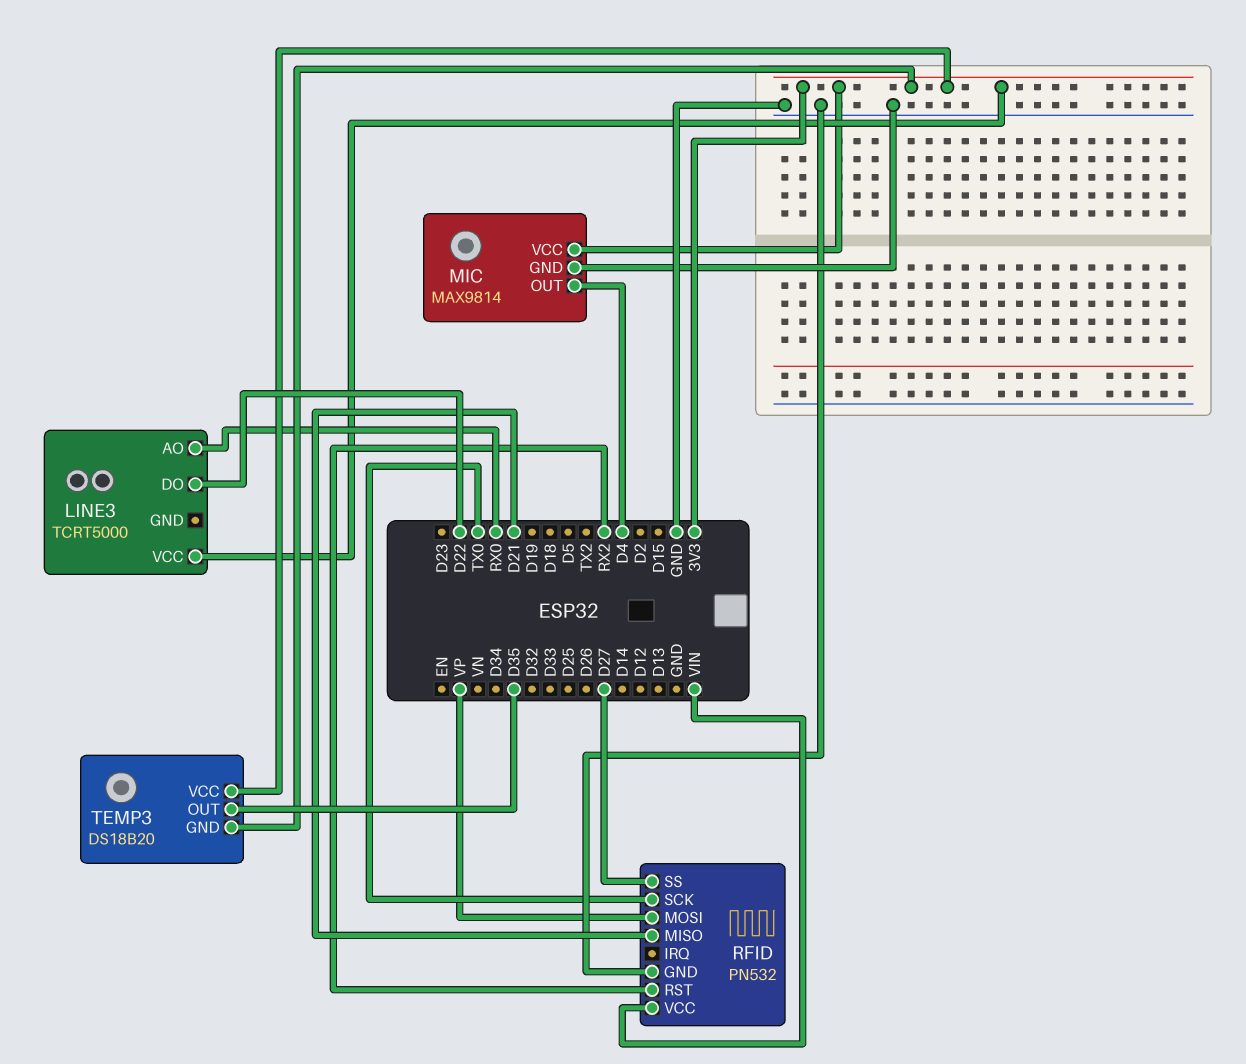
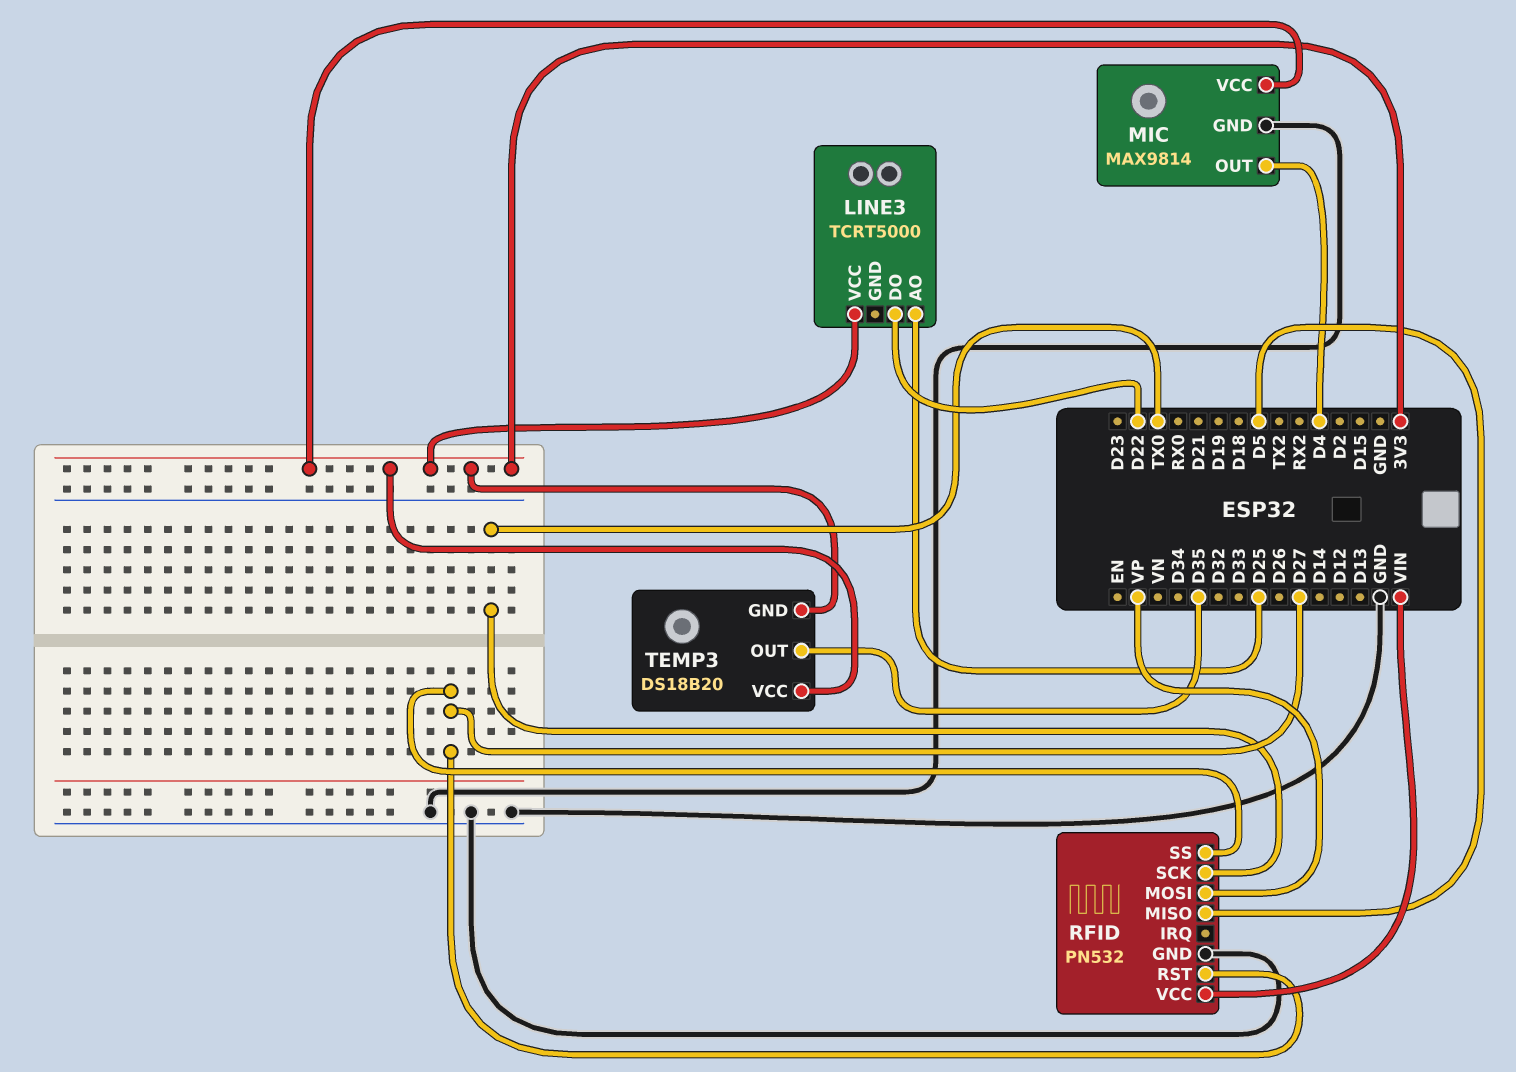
LINE3 pin AO: RX0 -> D25
RFID pin MISO: D21 -> D5
RFID pin RST: RX2 -> D27

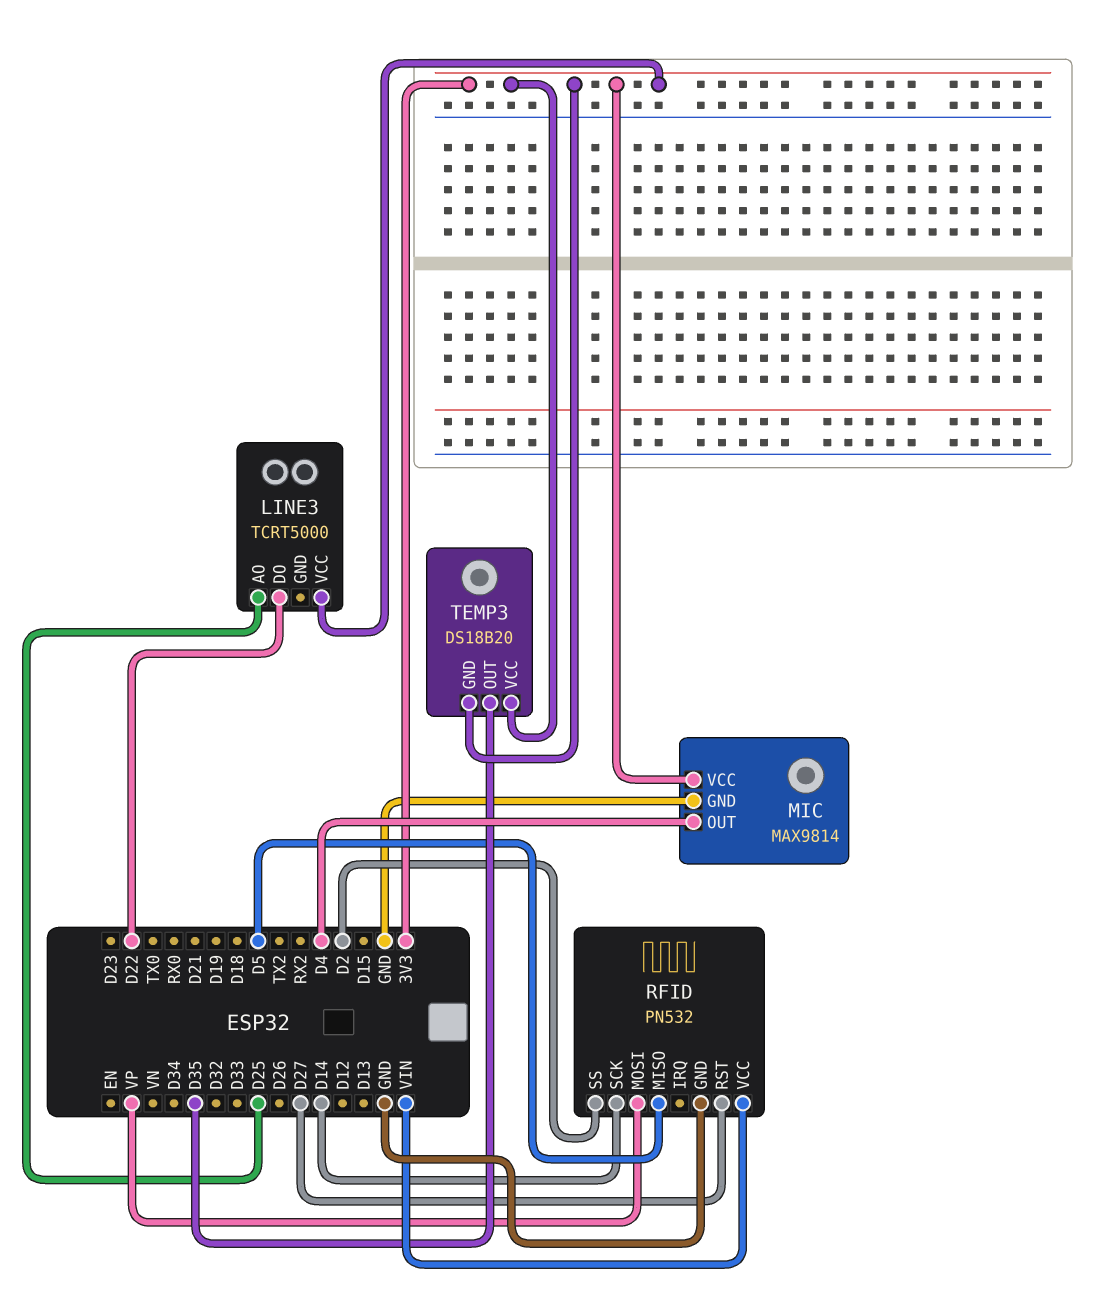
RFID pin SCK: TX0 -> D14
RFID pin SS: D27 -> D2

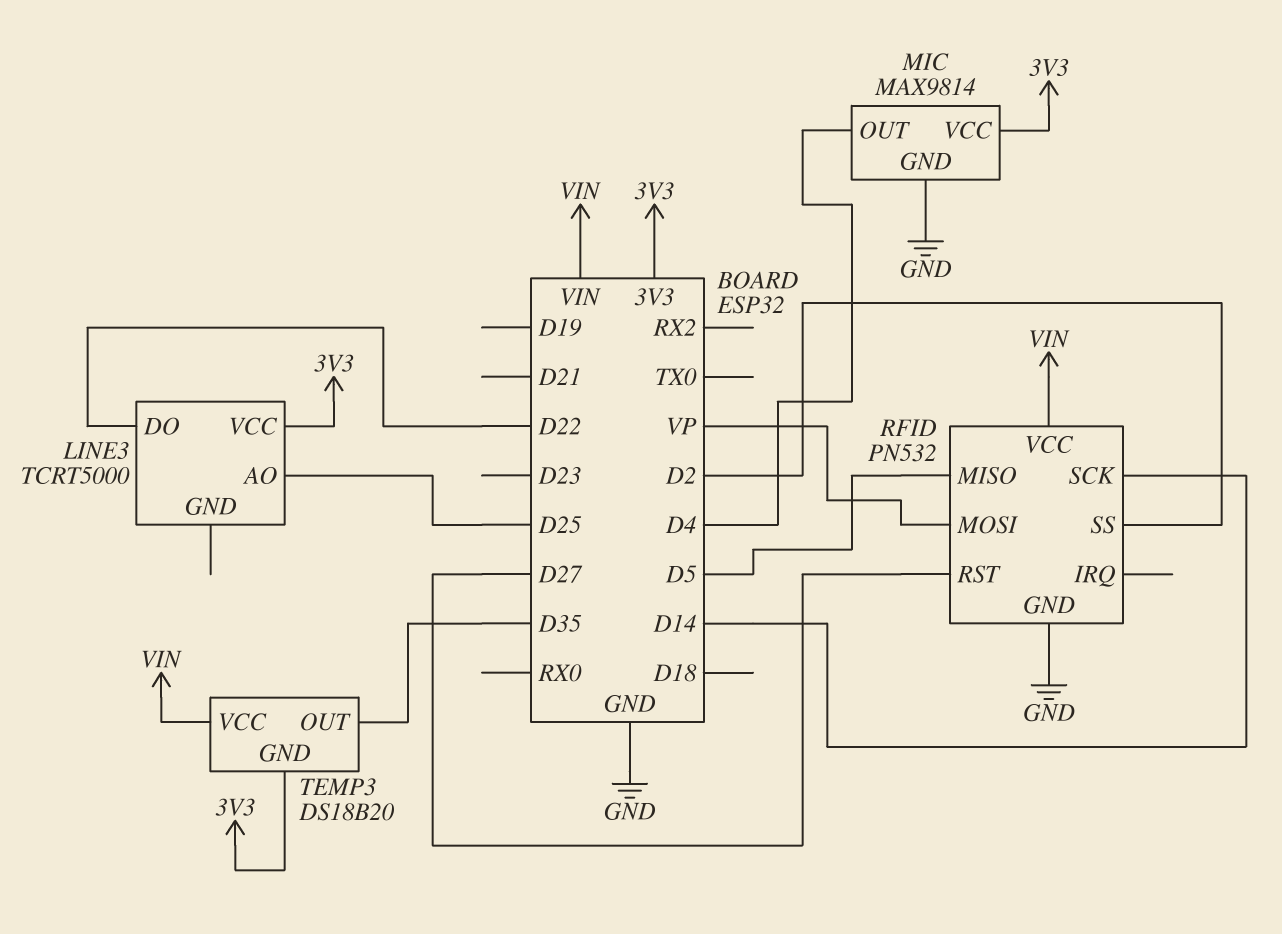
TEMP3 pin VCC: 3V3 -> VIN

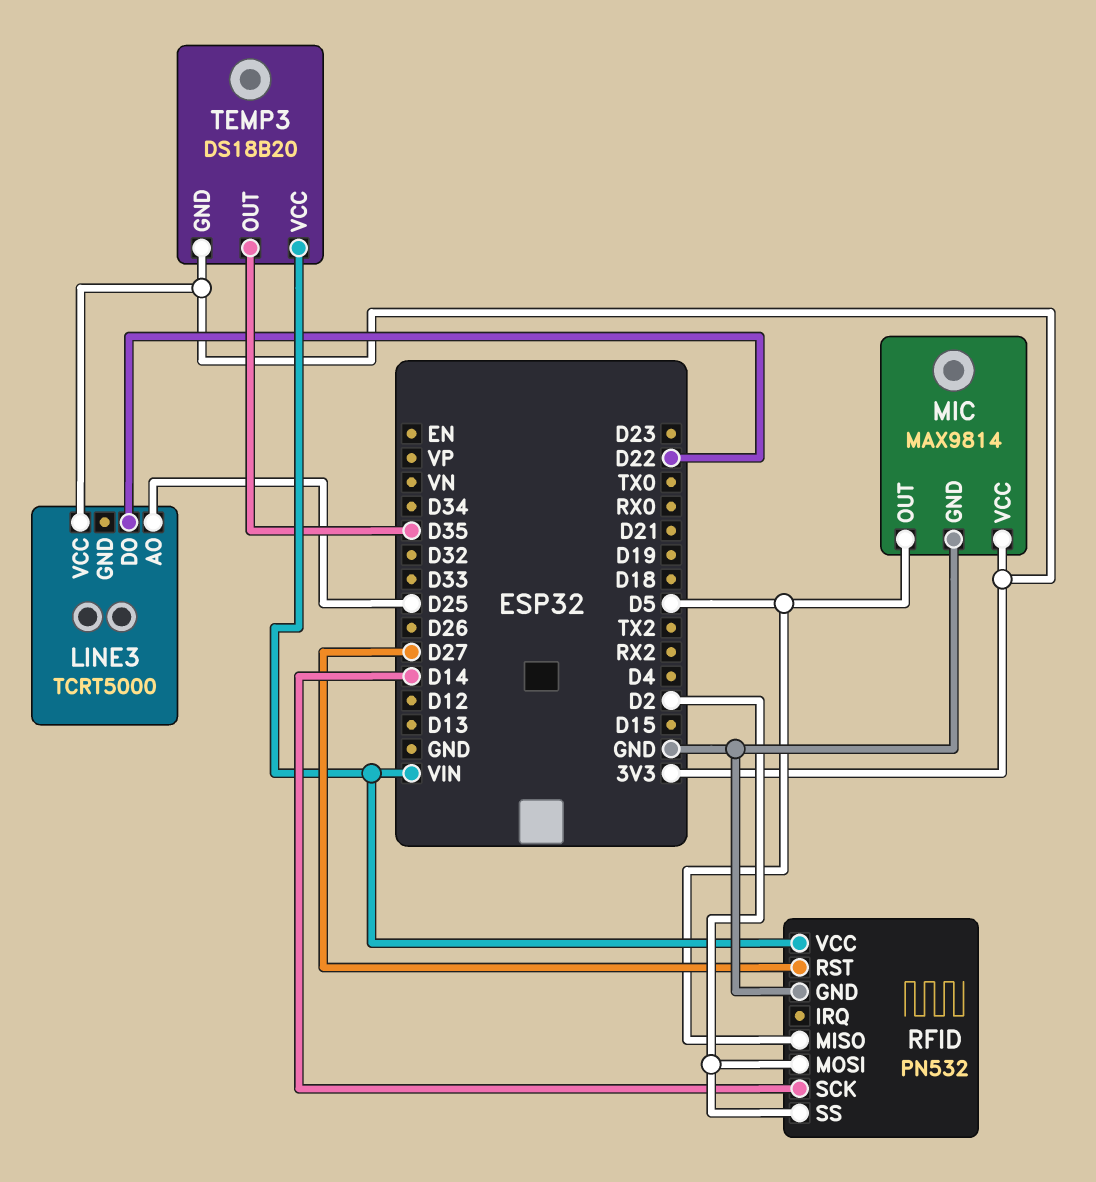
MIC pin OUT: D4 -> D5
RFID pin MOSI: VP -> D2

